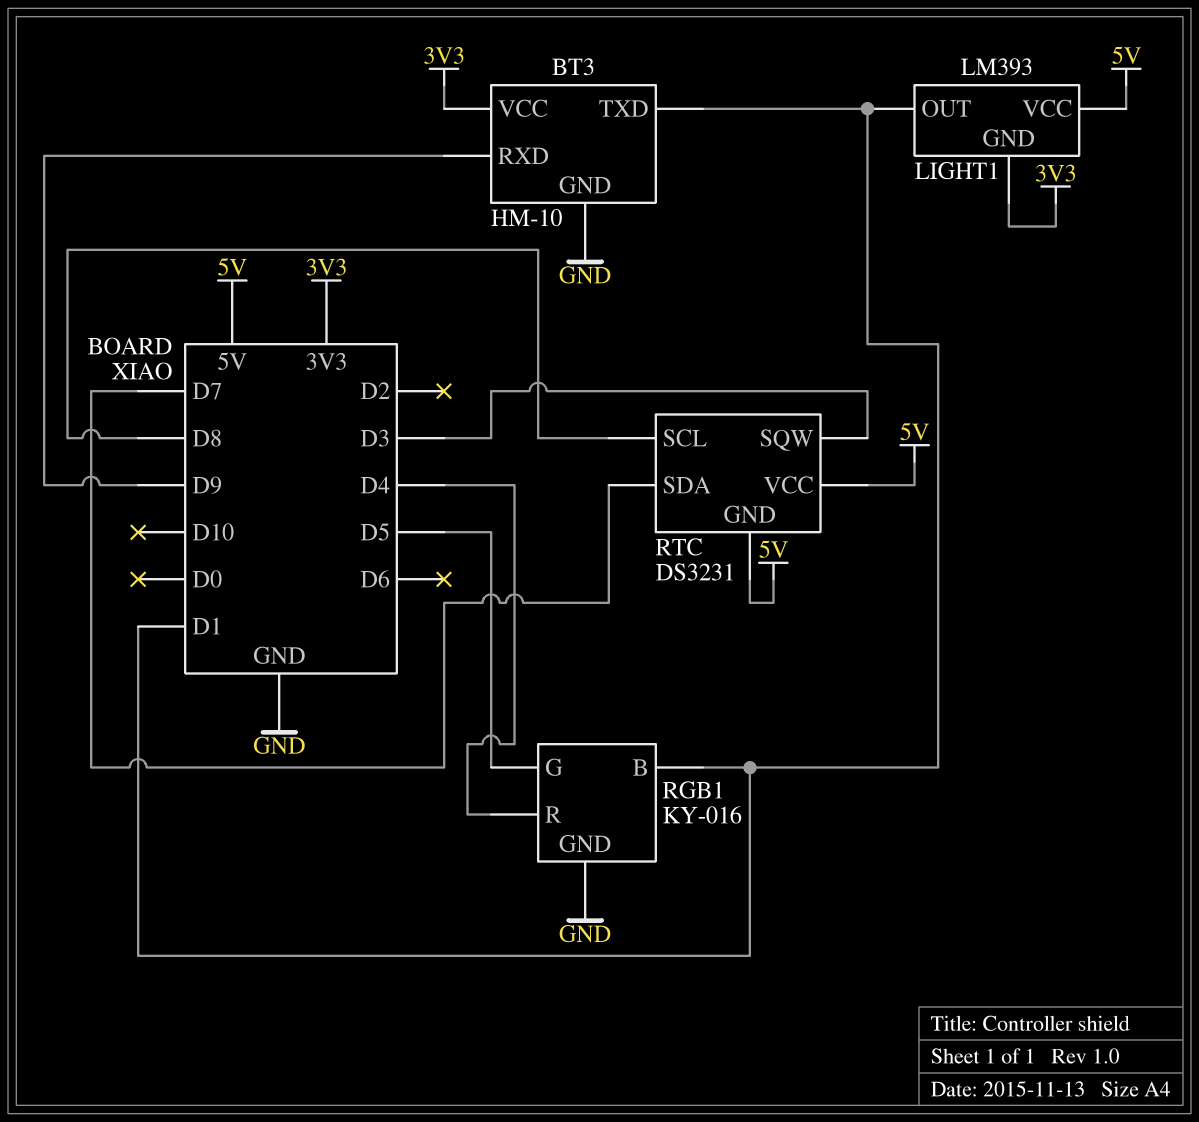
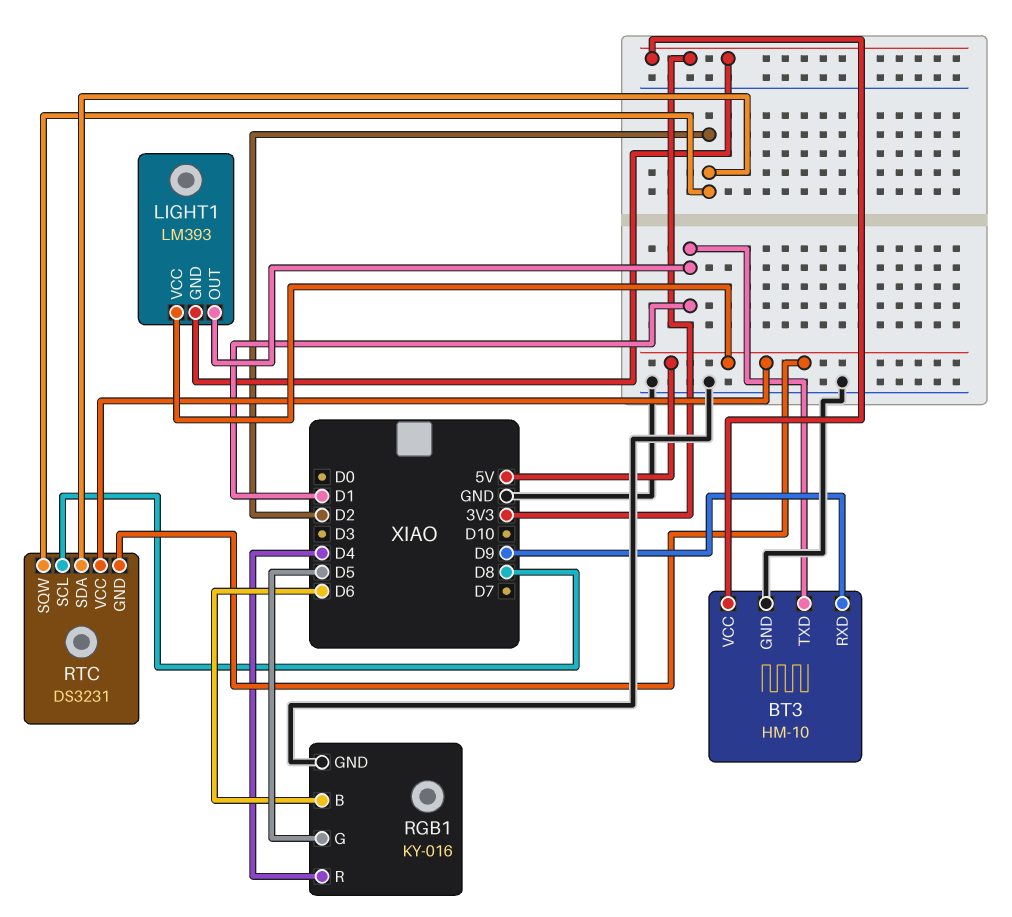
RGB1 pin B: D1 -> D6
RTC pin SDA: D7 -> D2
RTC pin SQW: D3 -> D2

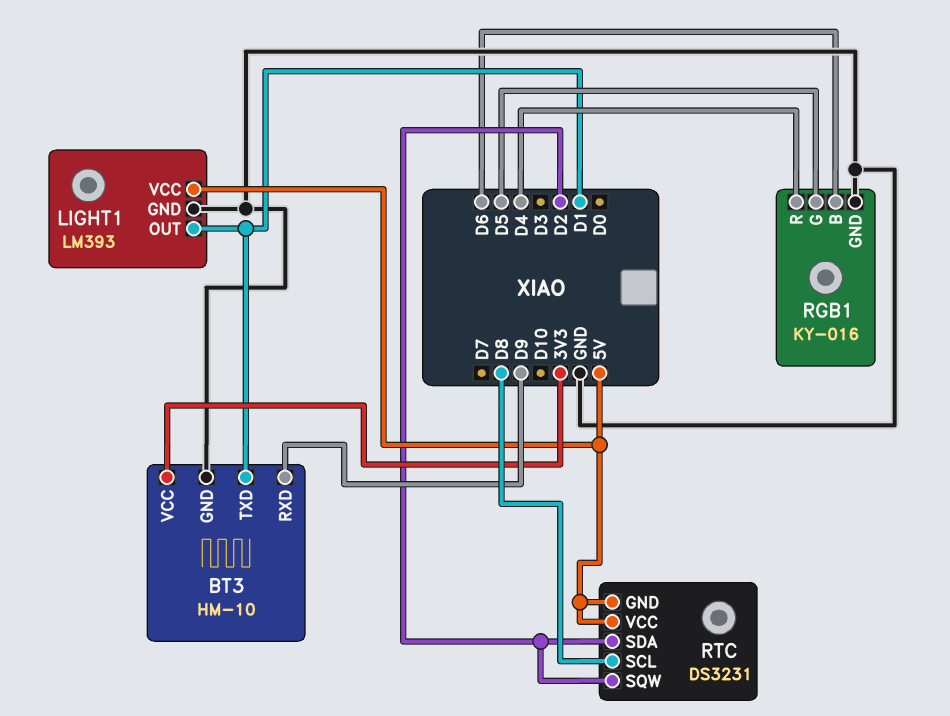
LIGHT1 pin GND: 3V3 -> GND

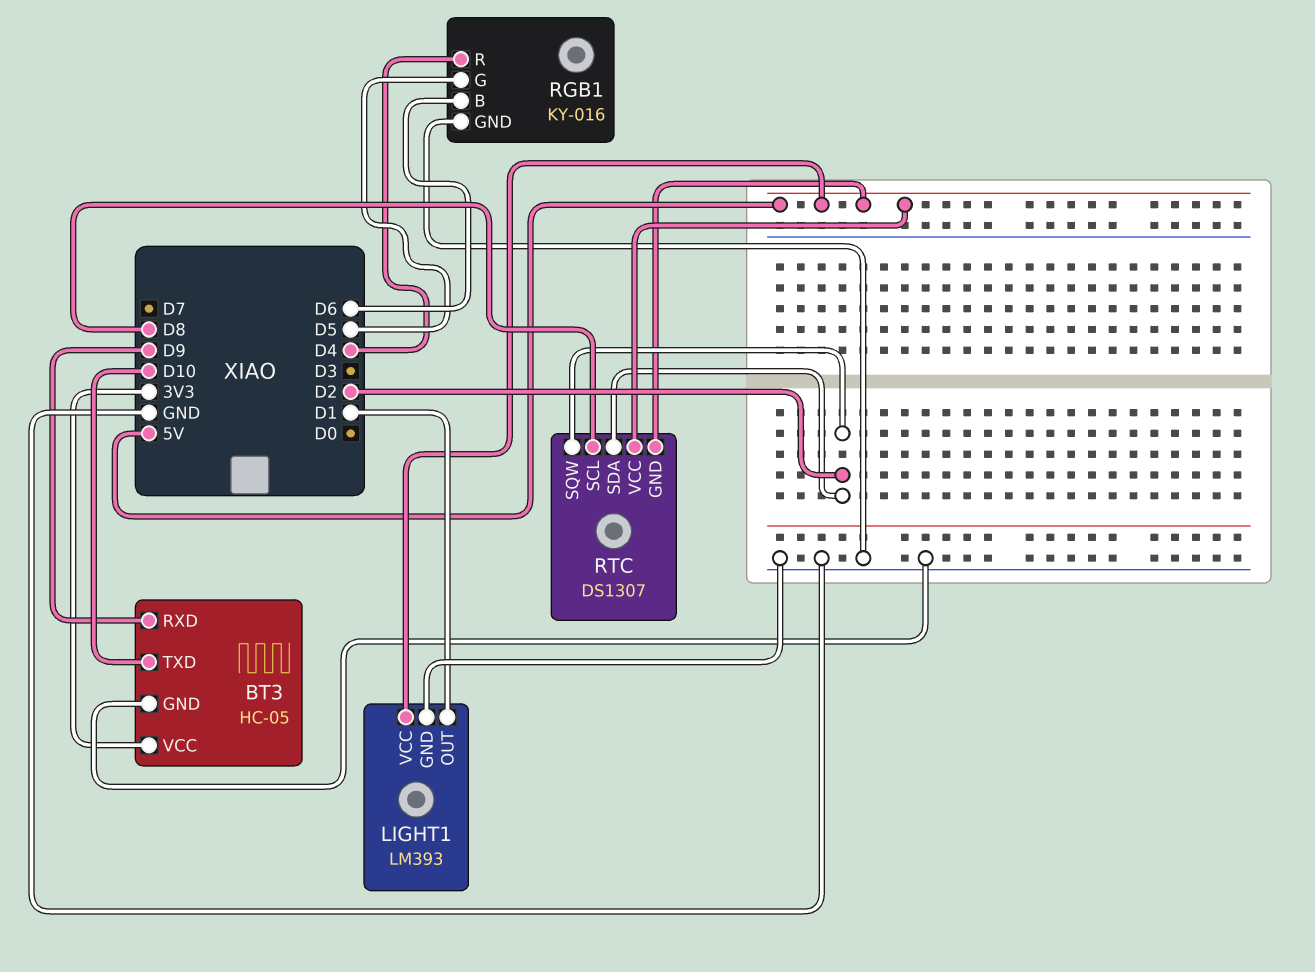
BT3: HM-10 -> HC-05
BT3 pin TXD: D1 -> D10
RTC: DS3231 -> DS1307

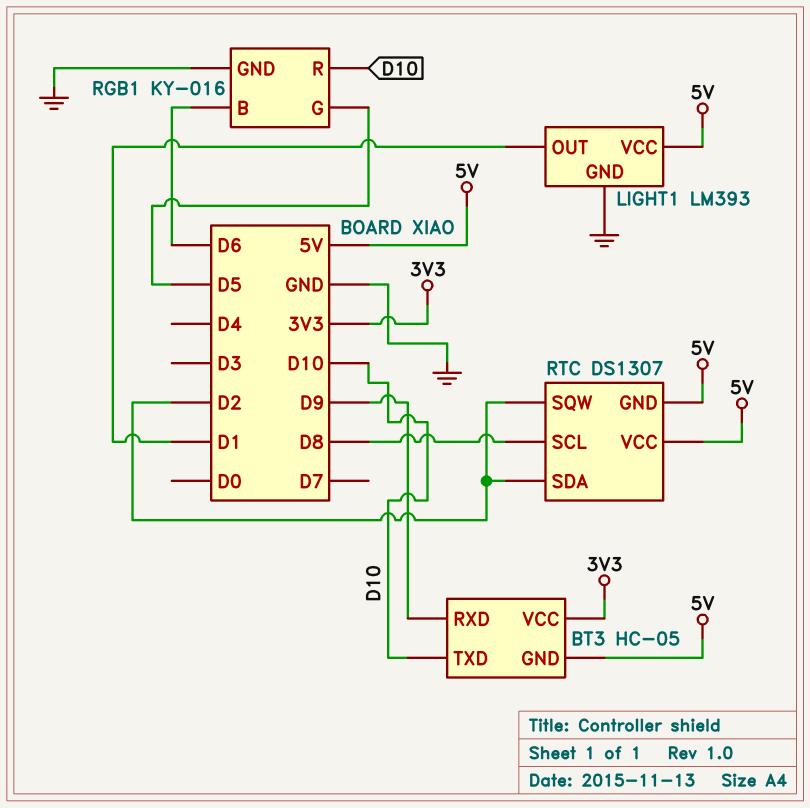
BT3 pin GND: GND -> 5V
RGB1 pin R: D4 -> D10

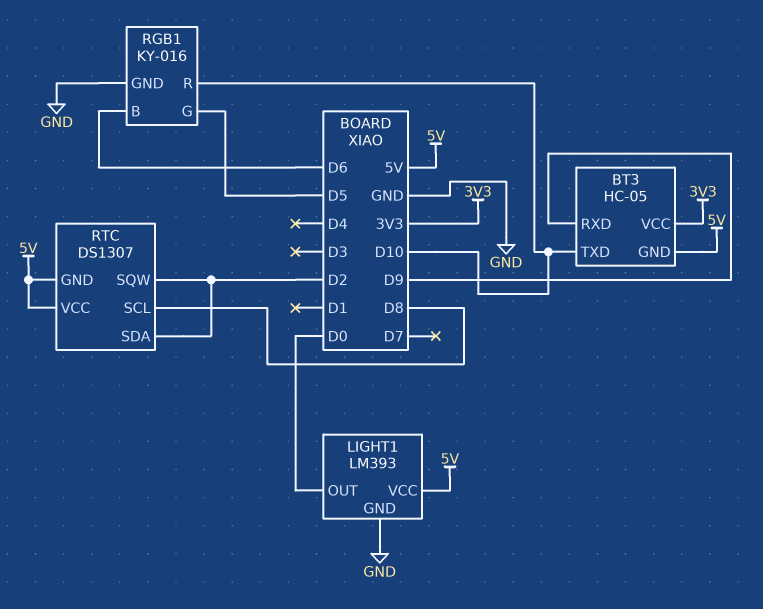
LIGHT1 pin OUT: D1 -> D0

